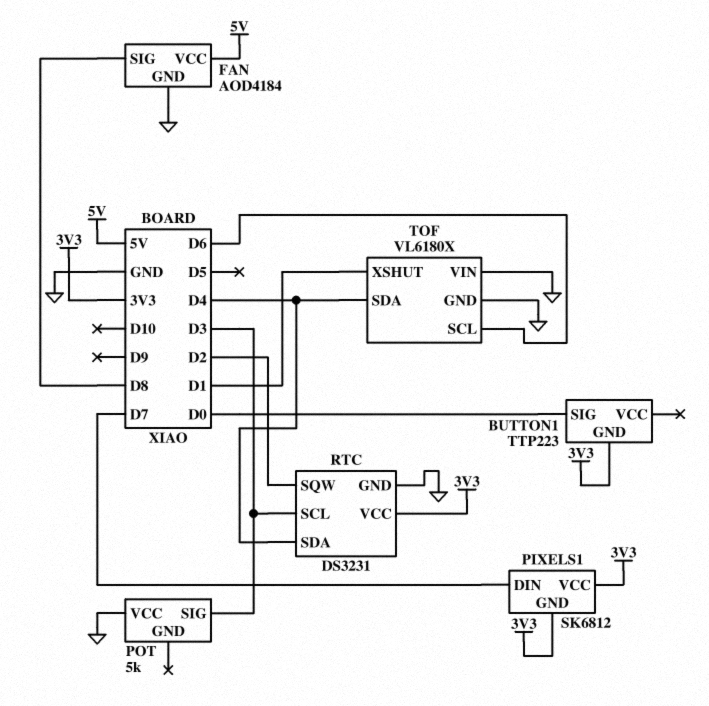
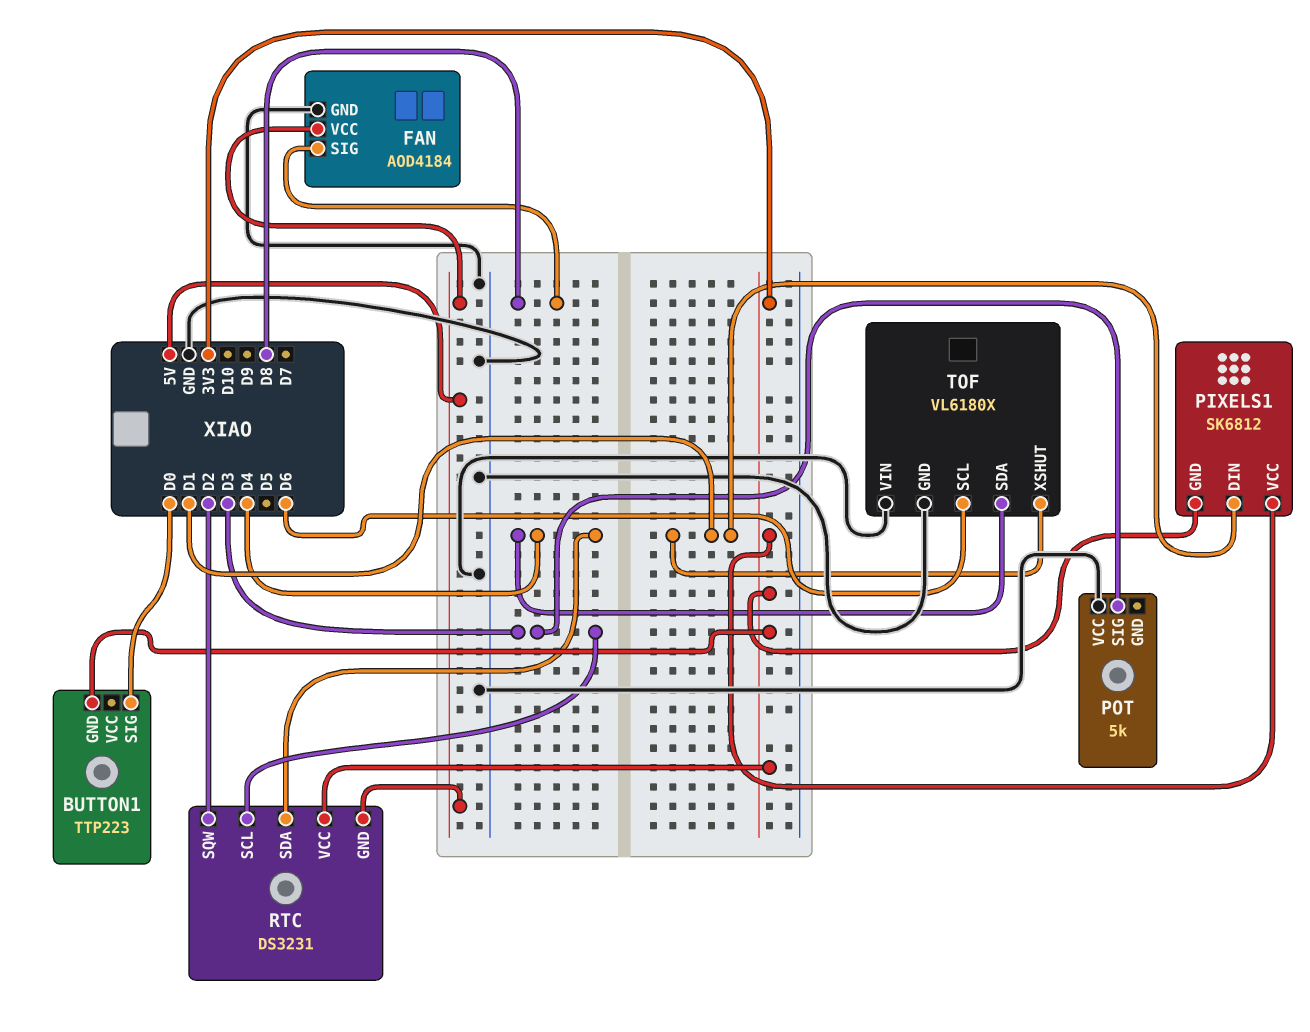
PIXELS1 pin DIN: D7 -> D1
RTC pin GND: GND -> 5V

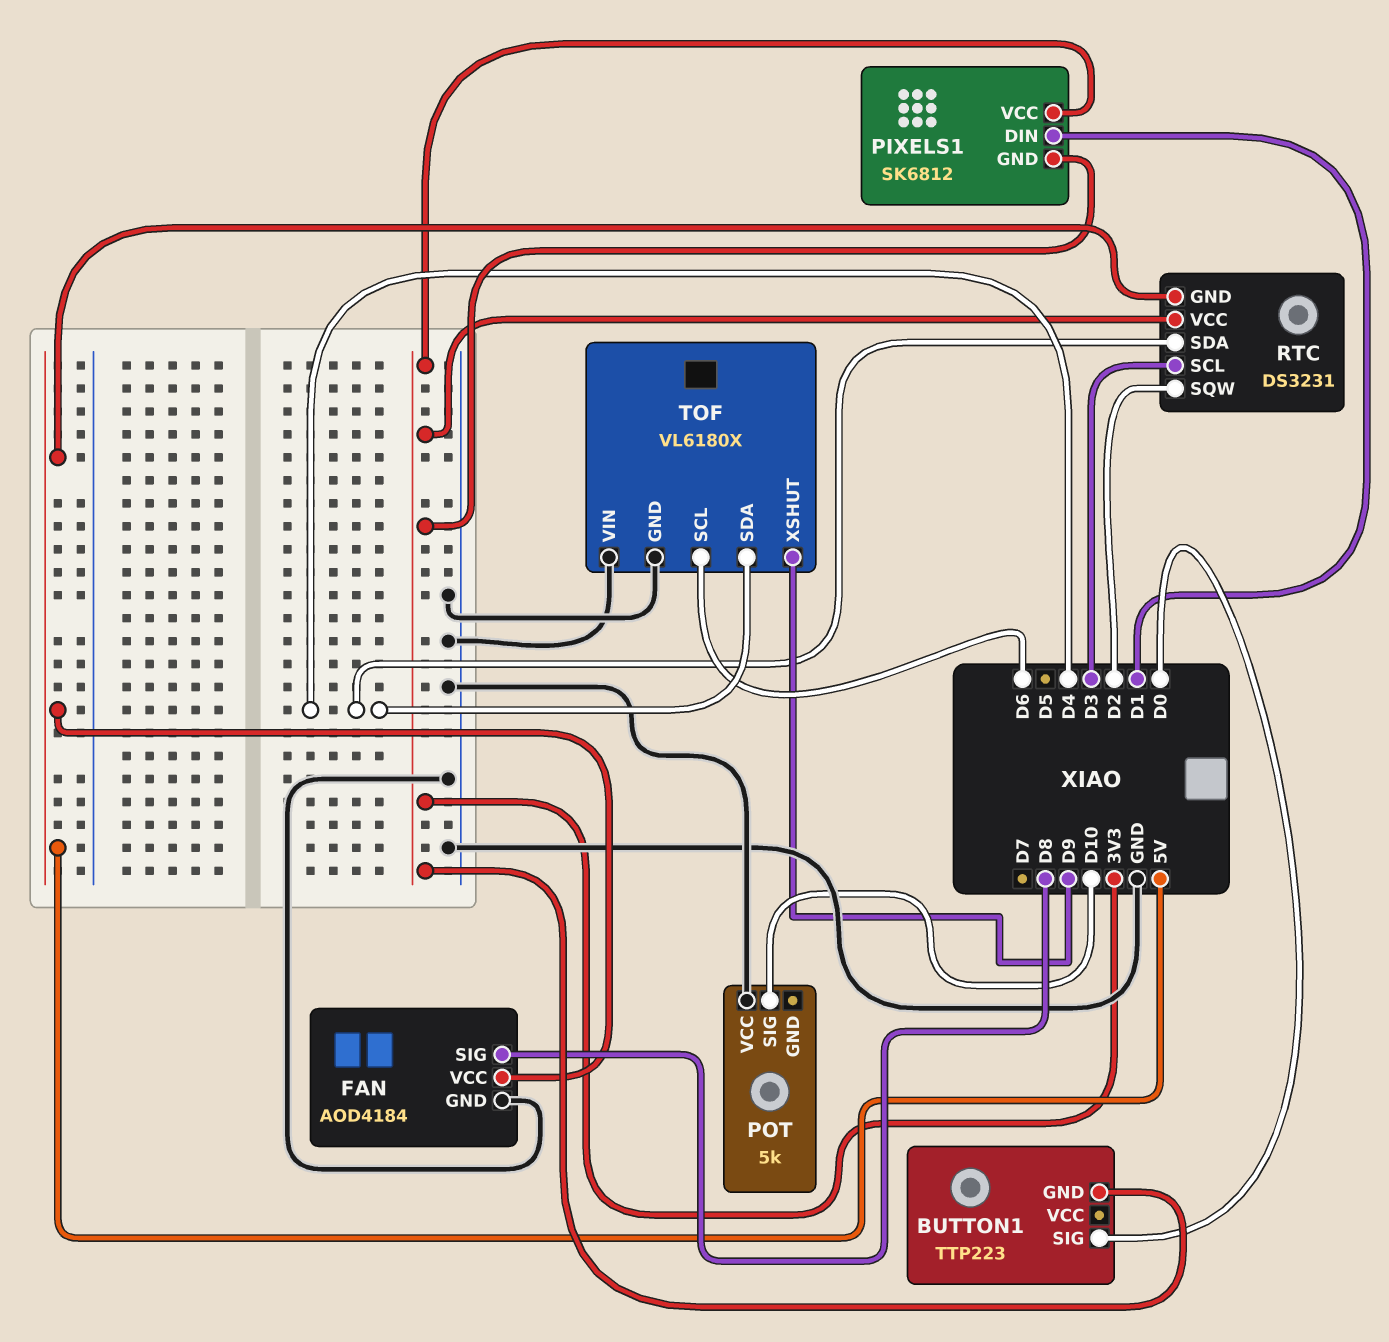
POT pin SIG: D3 -> D10
TOF pin XSHUT: D1 -> D9

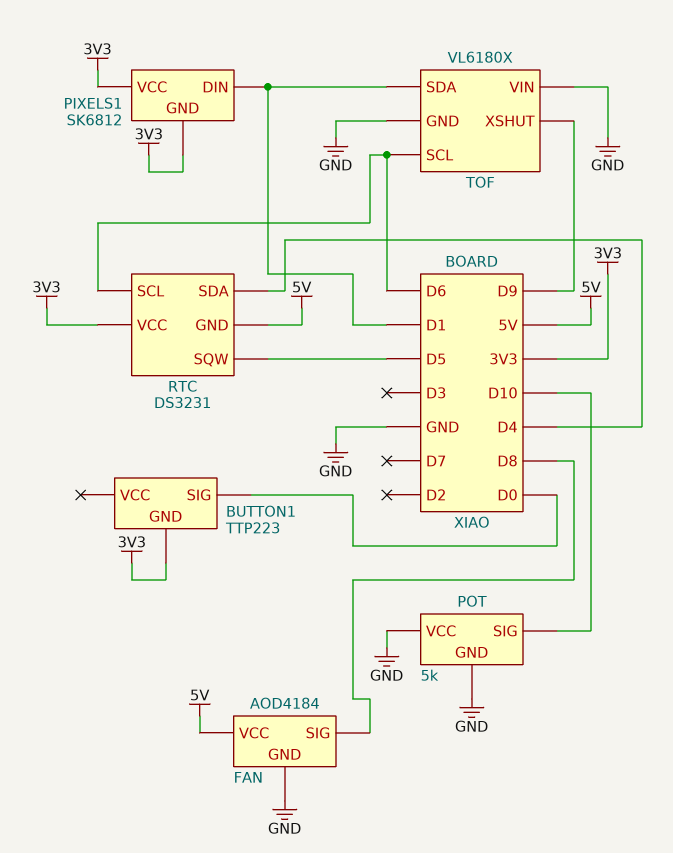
POT pin GND: none -> GND
RTC pin SCL: D3 -> D6
RTC pin SQW: D2 -> D5
TOF pin SDA: D4 -> D1

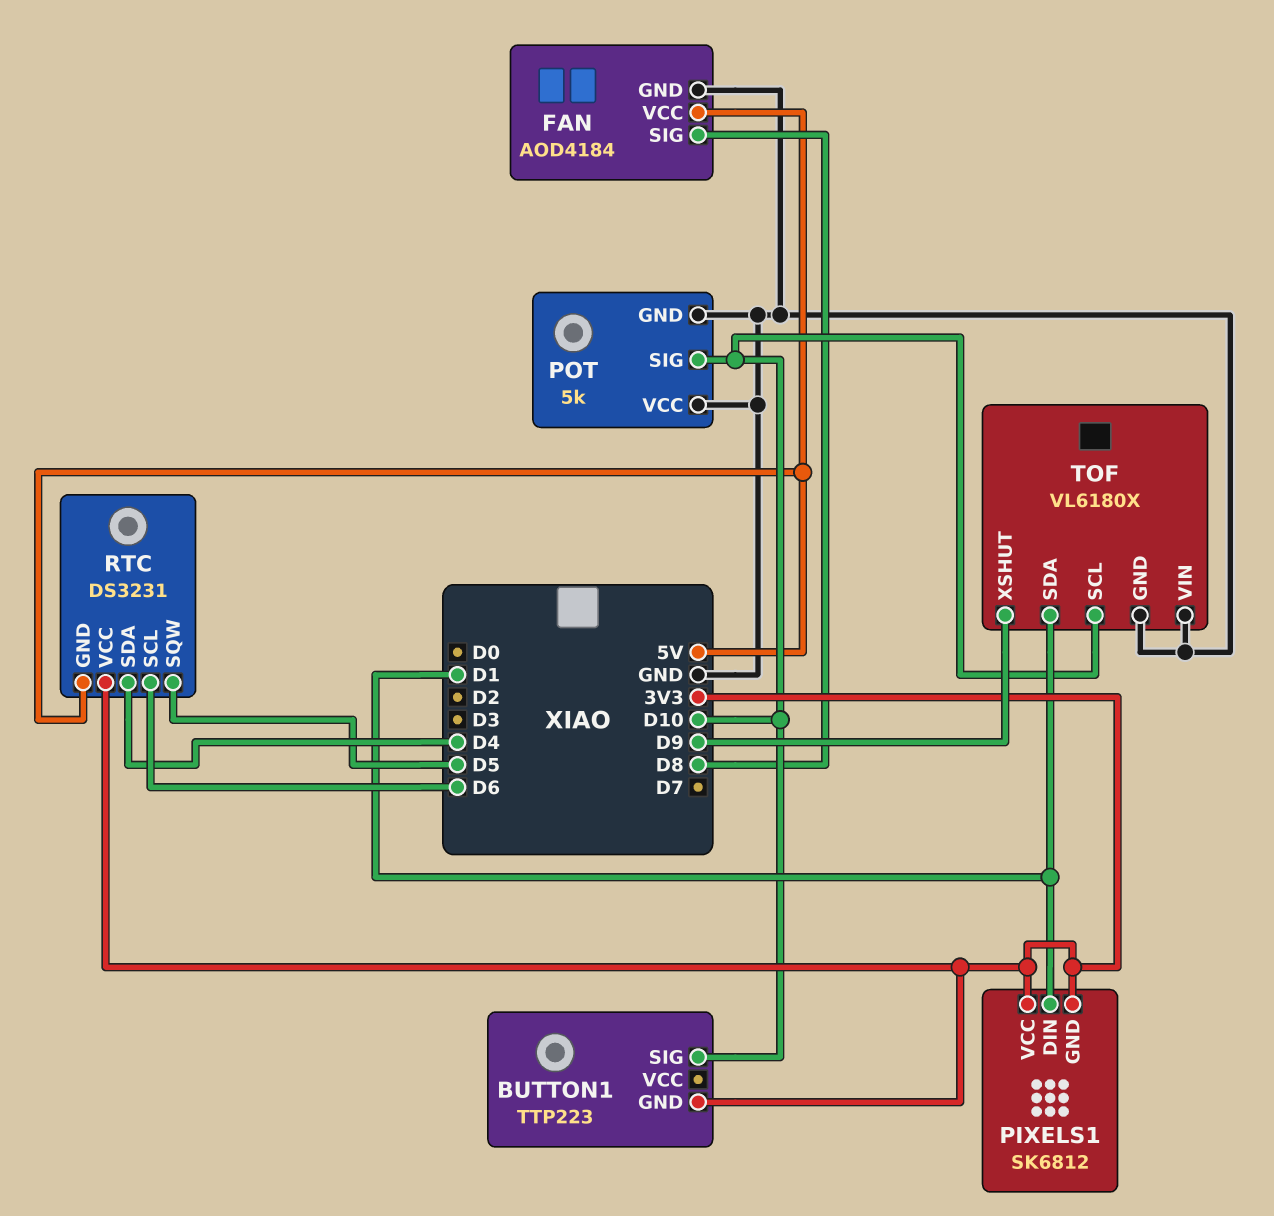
BUTTON1 pin SIG: D0 -> D10
TOF pin SCL: D6 -> D10

